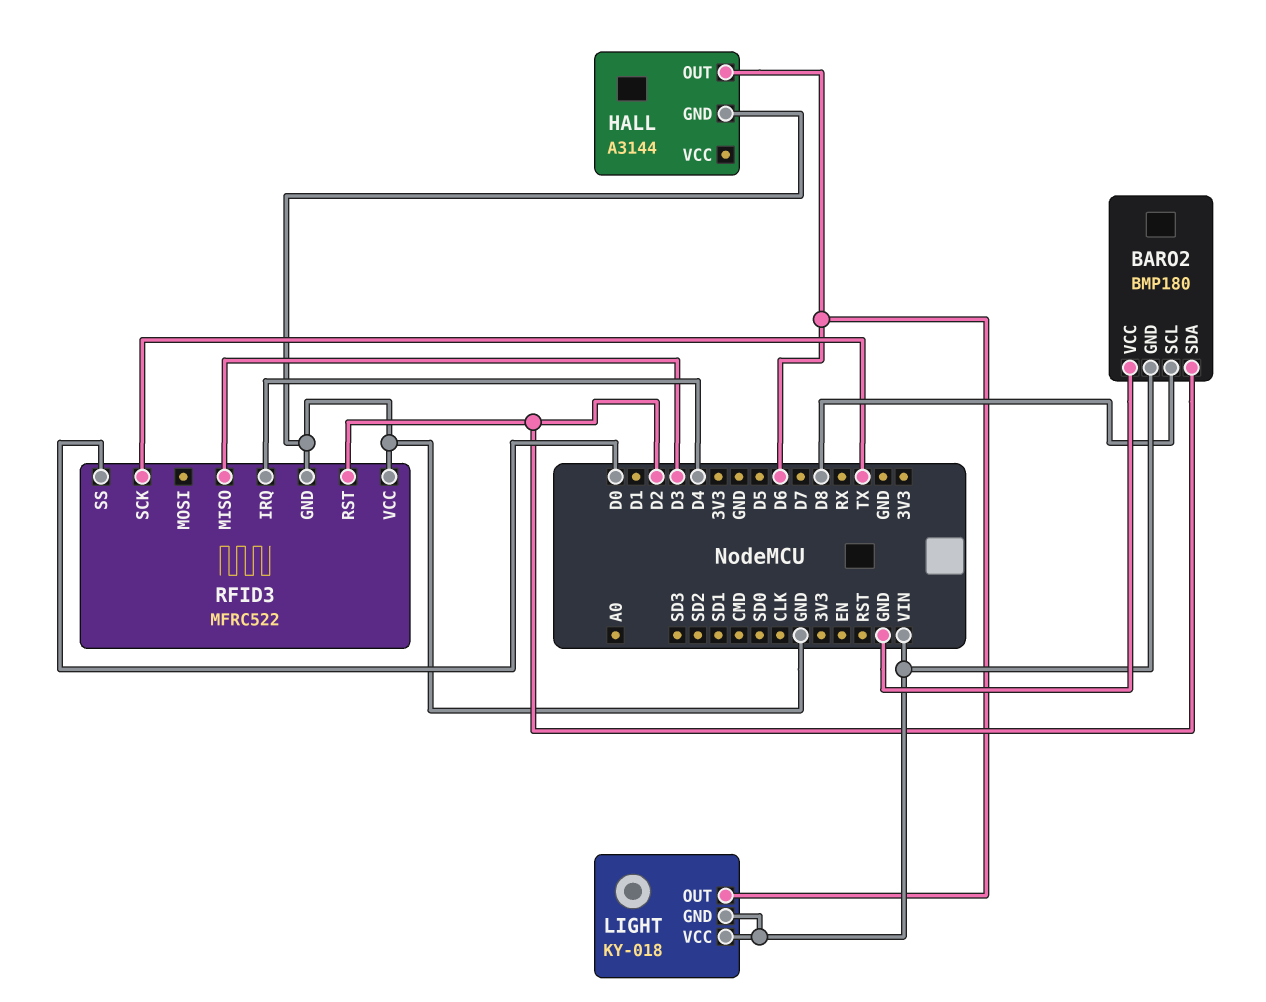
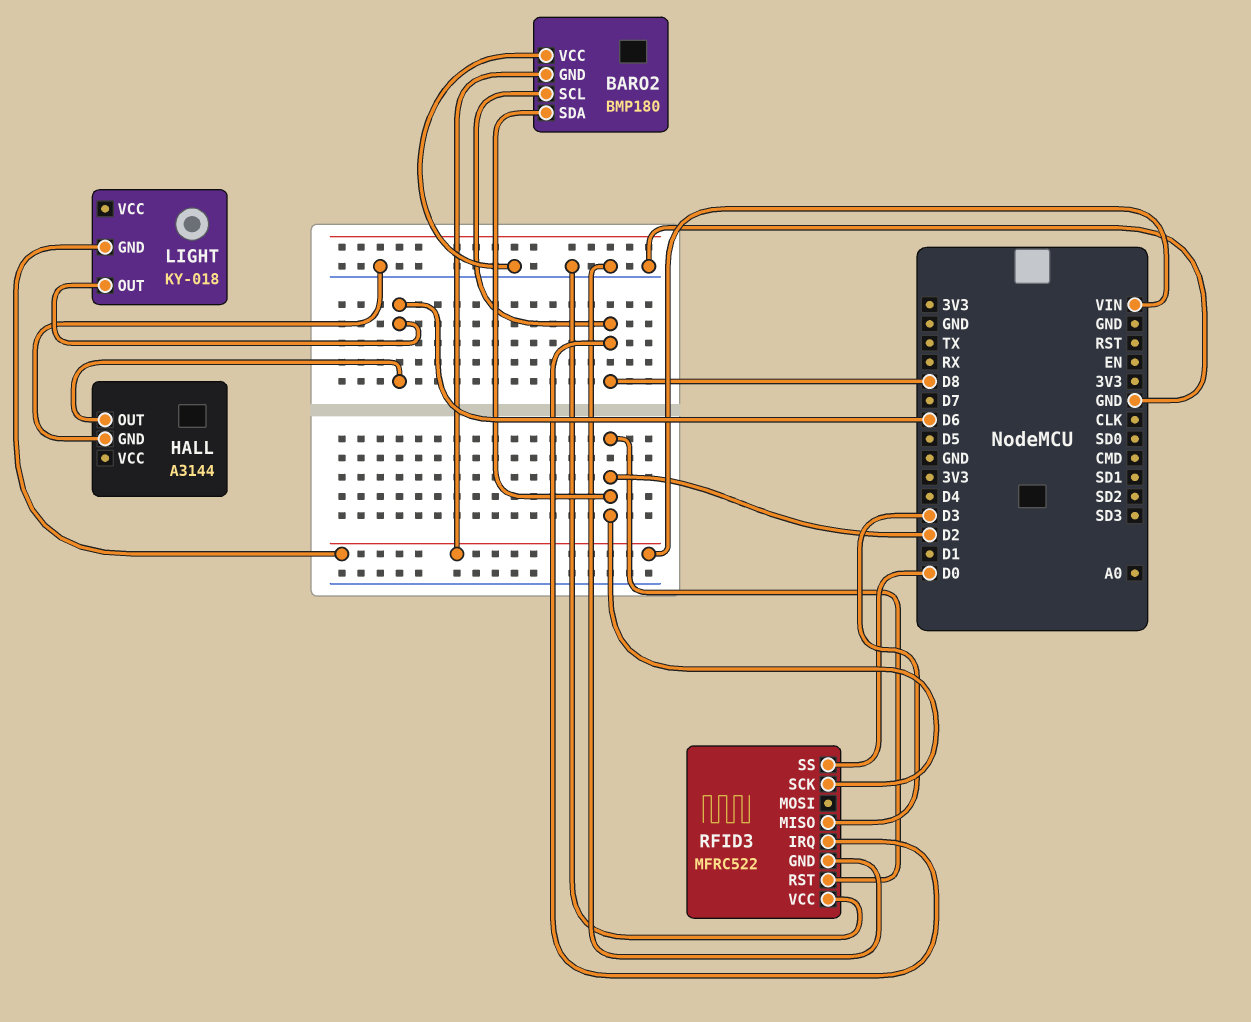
LIGHT pin VCC: VIN -> none
RFID3 pin IRQ: D4 -> D8
RFID3 pin SCK: TX -> D2

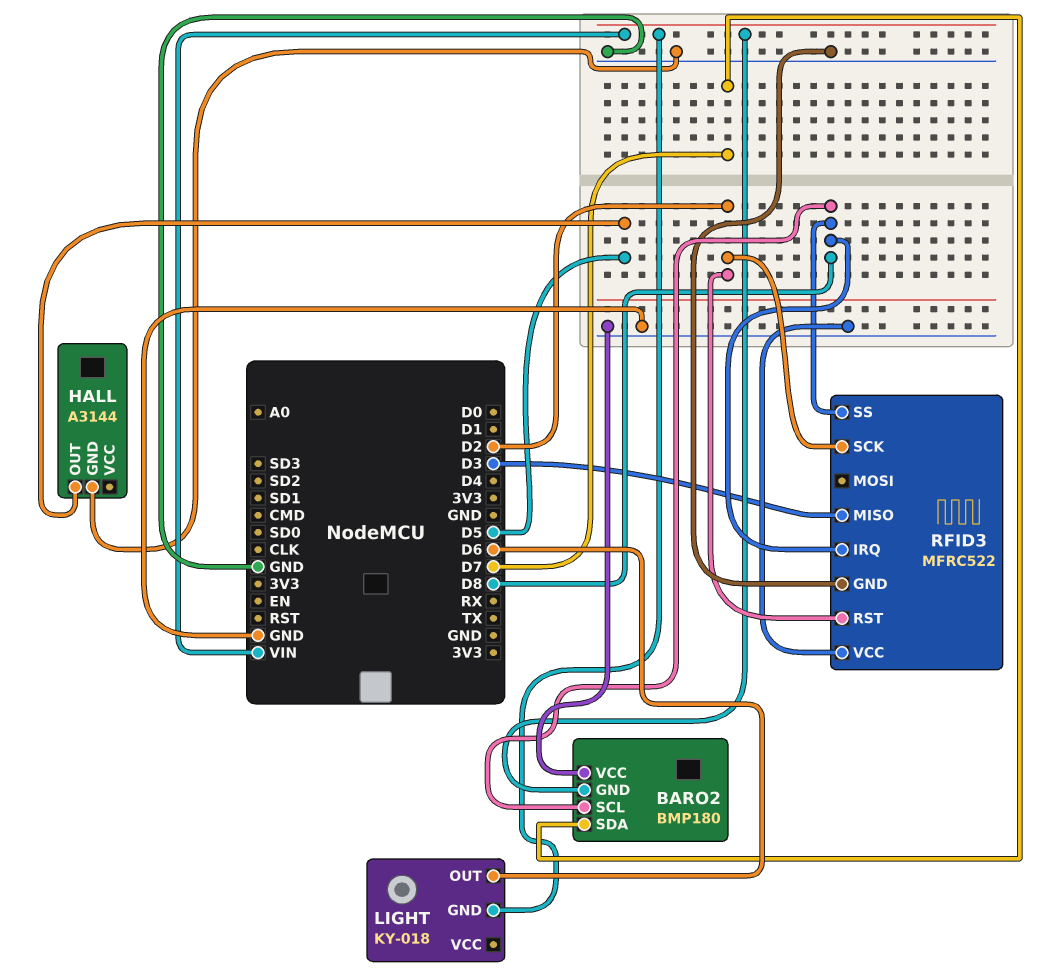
BARO2 pin SDA: D2 -> D7
HALL pin OUT: D6 -> D5
RFID3 pin SS: D0 -> D8

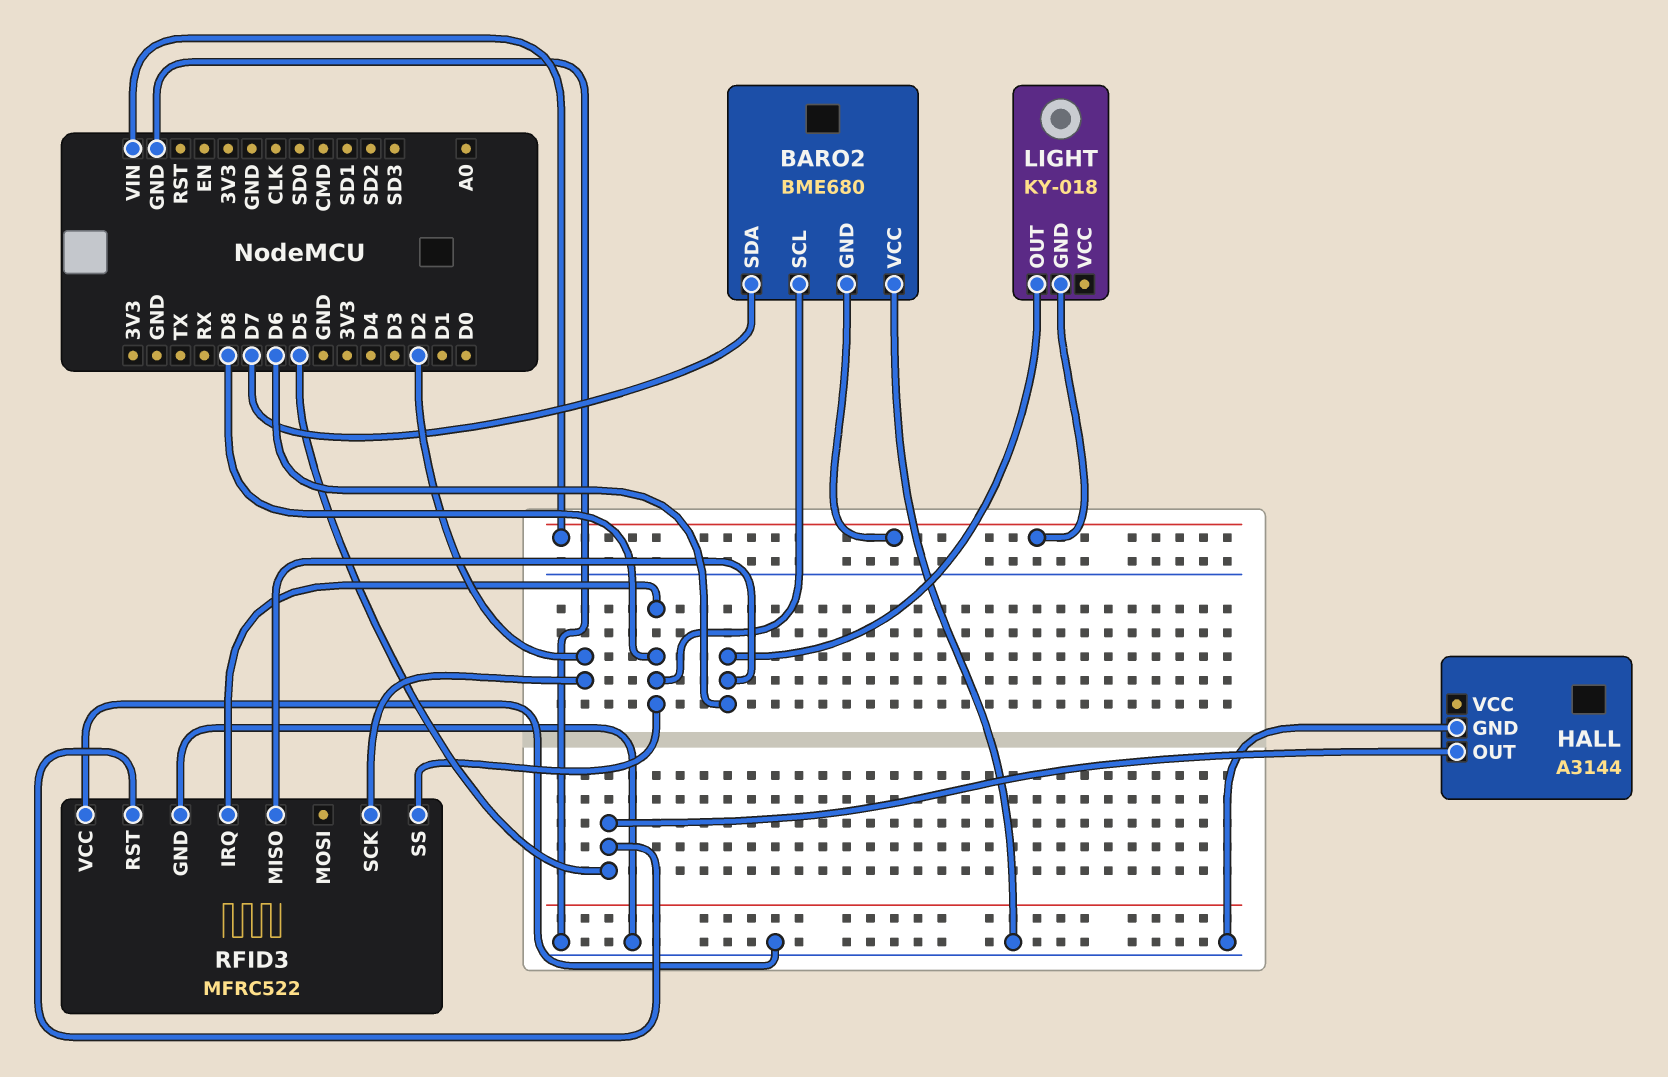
BARO2: BMP180 -> BME680
RFID3 pin MISO: D3 -> D6
RFID3 pin RST: D2 -> D5

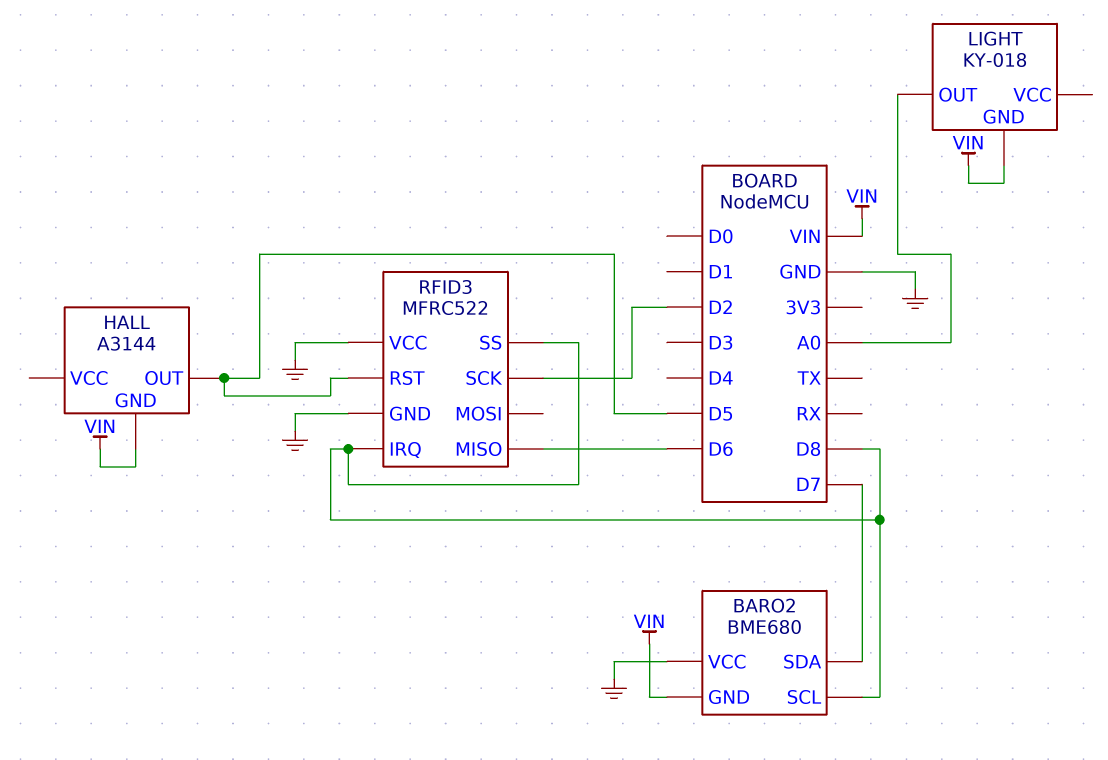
HALL pin GND: GND -> VIN
LIGHT pin OUT: D6 -> A0

